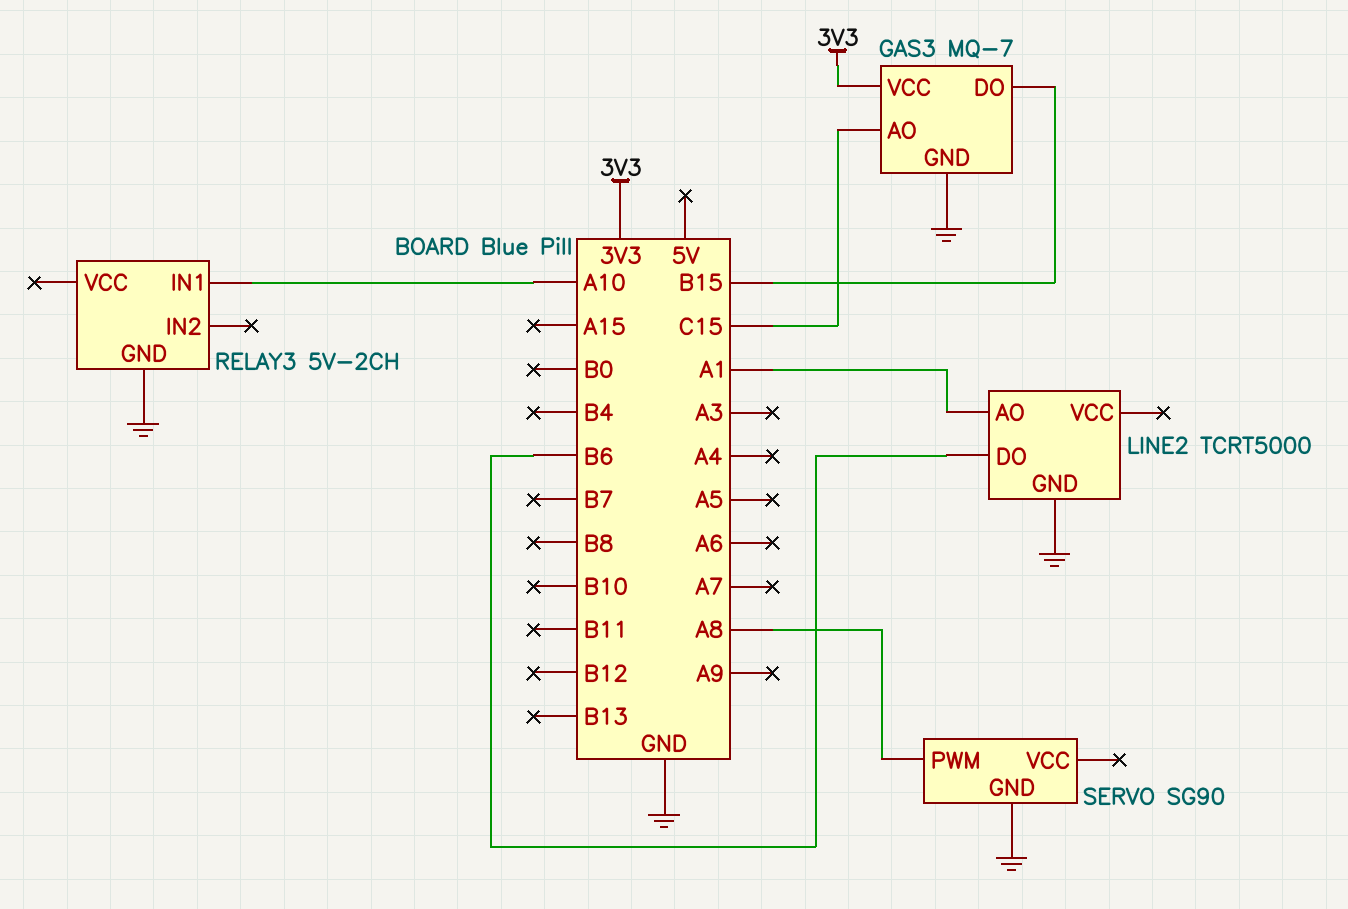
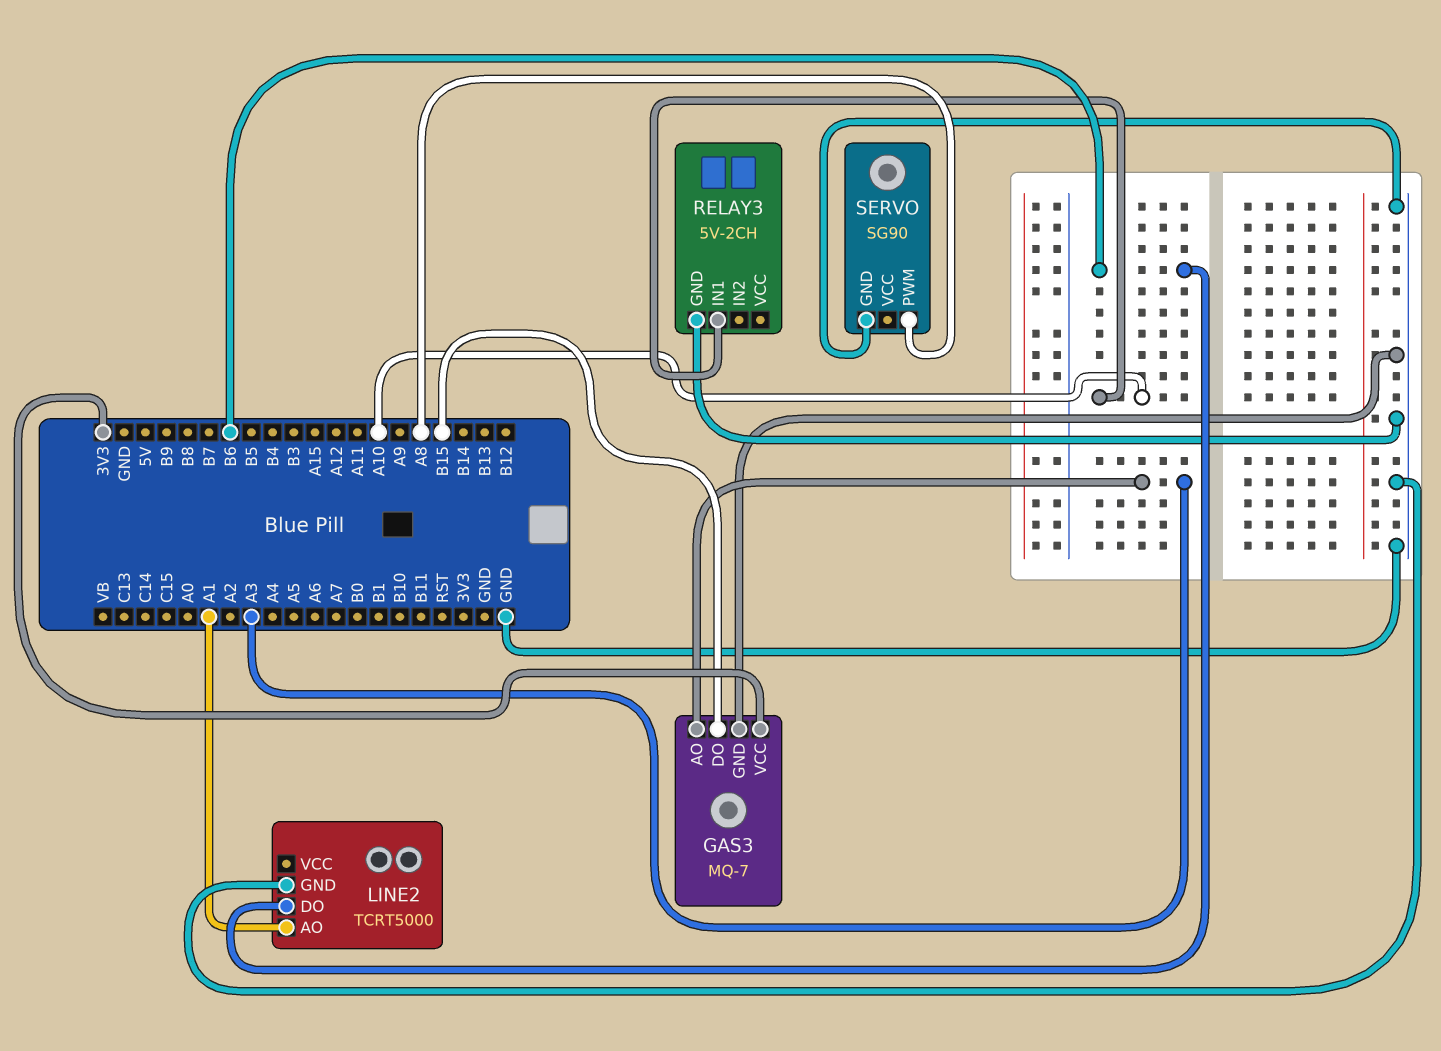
GAS3 pin AO: C15 -> A3

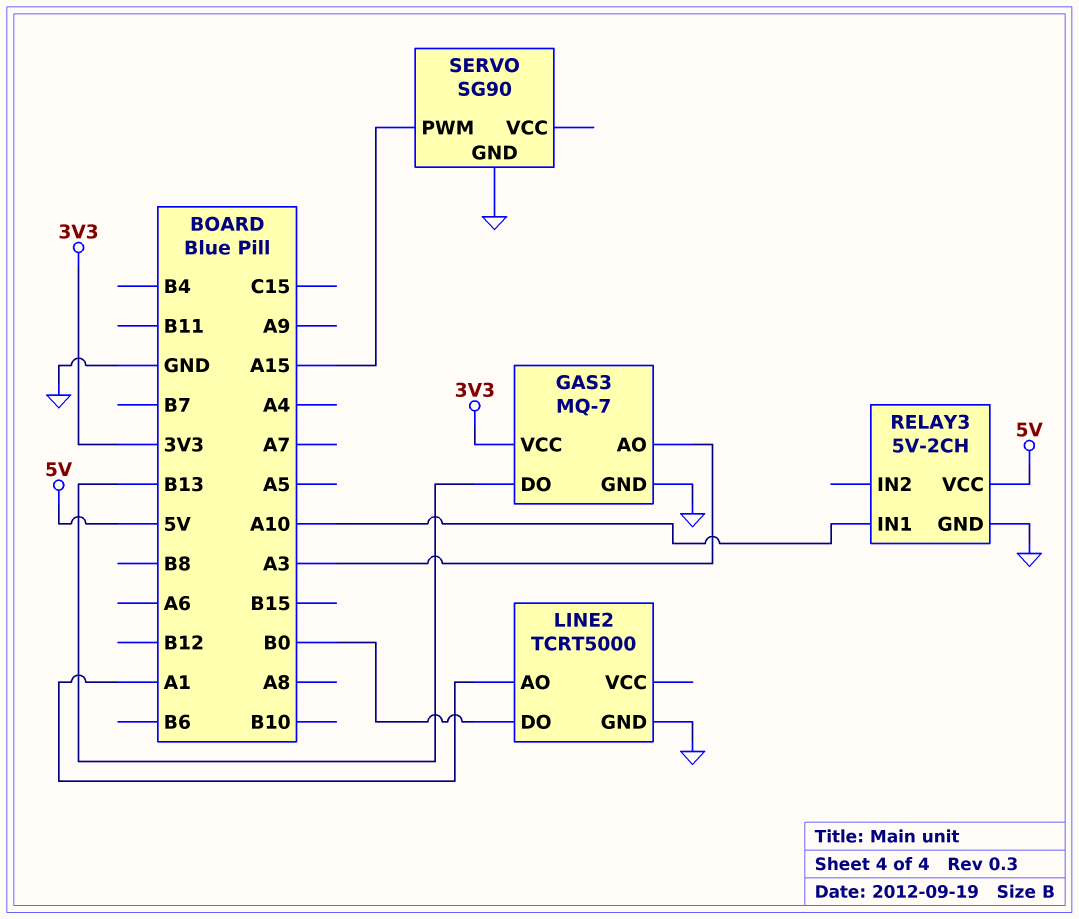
GAS3 pin DO: B15 -> B13
LINE2 pin DO: B6 -> B0
RELAY3 pin VCC: none -> 5V
SERVO pin PWM: A8 -> A15

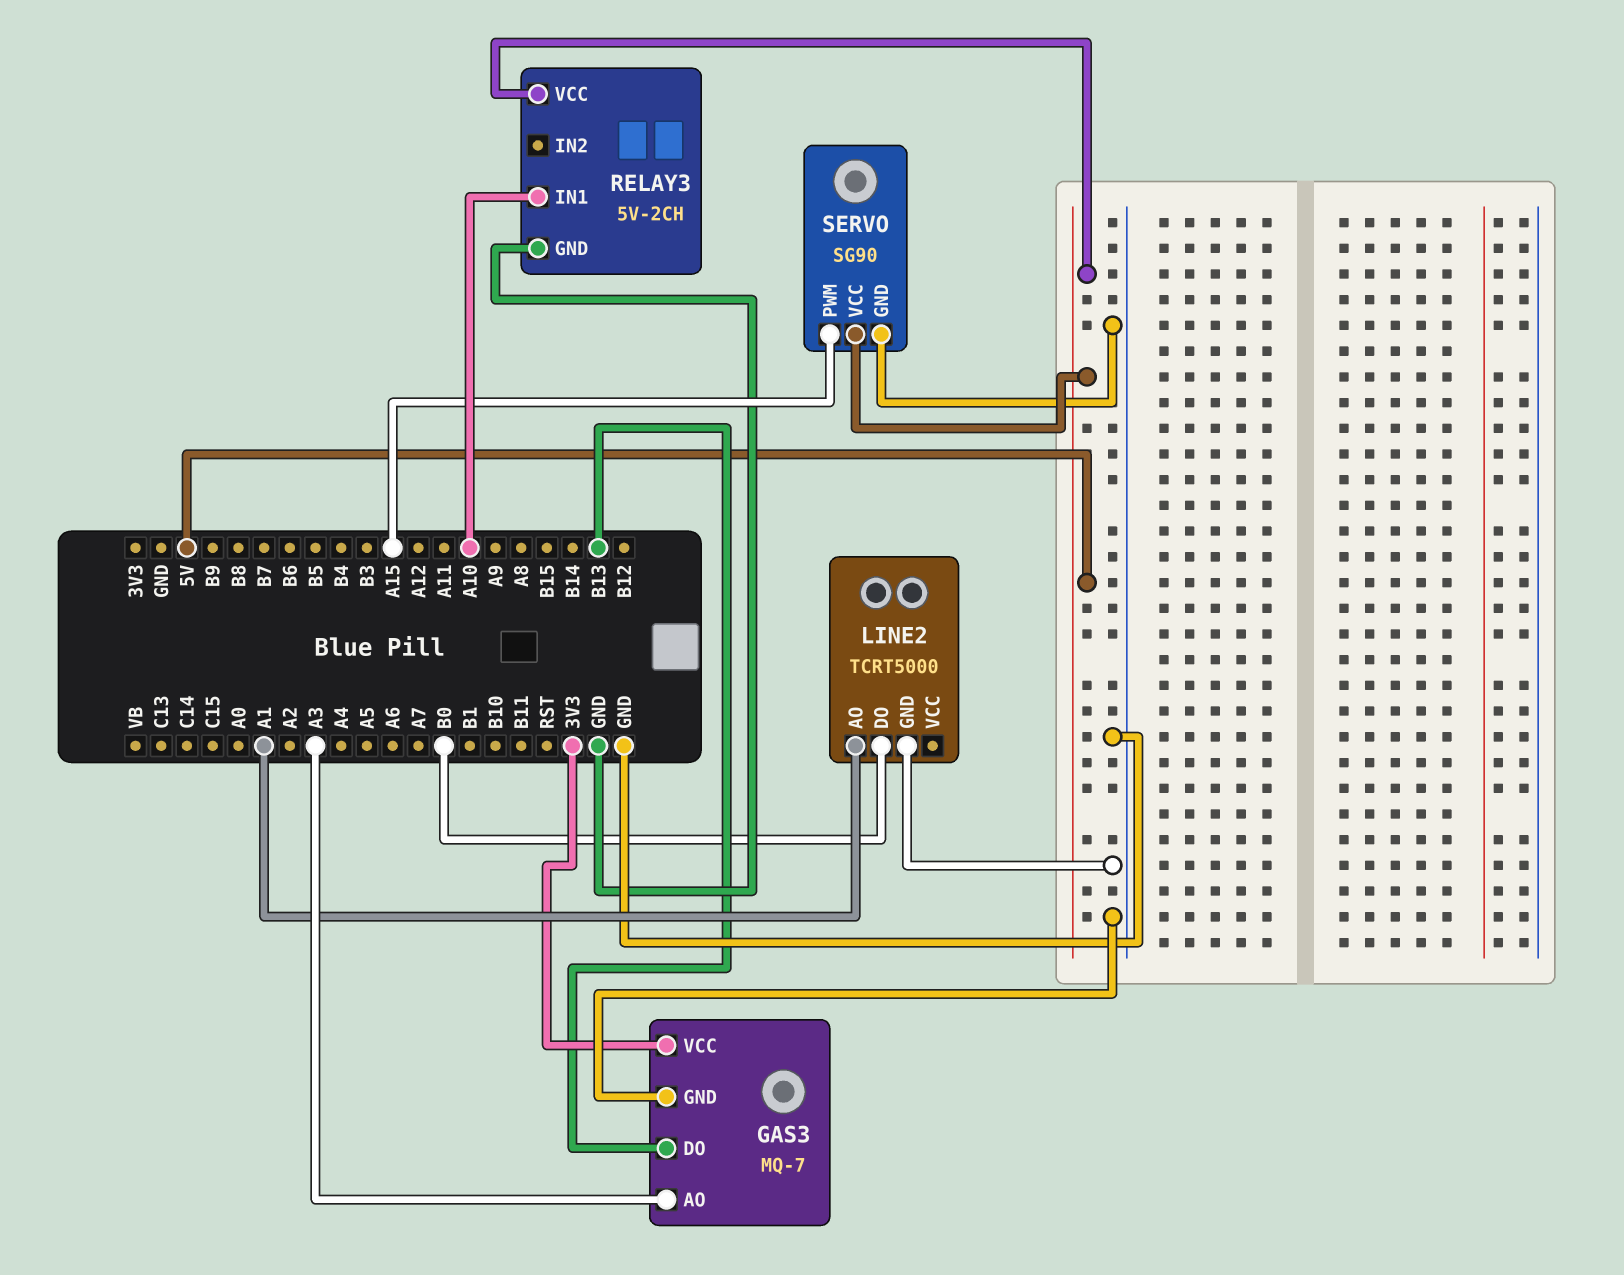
SERVO pin VCC: none -> 5V

